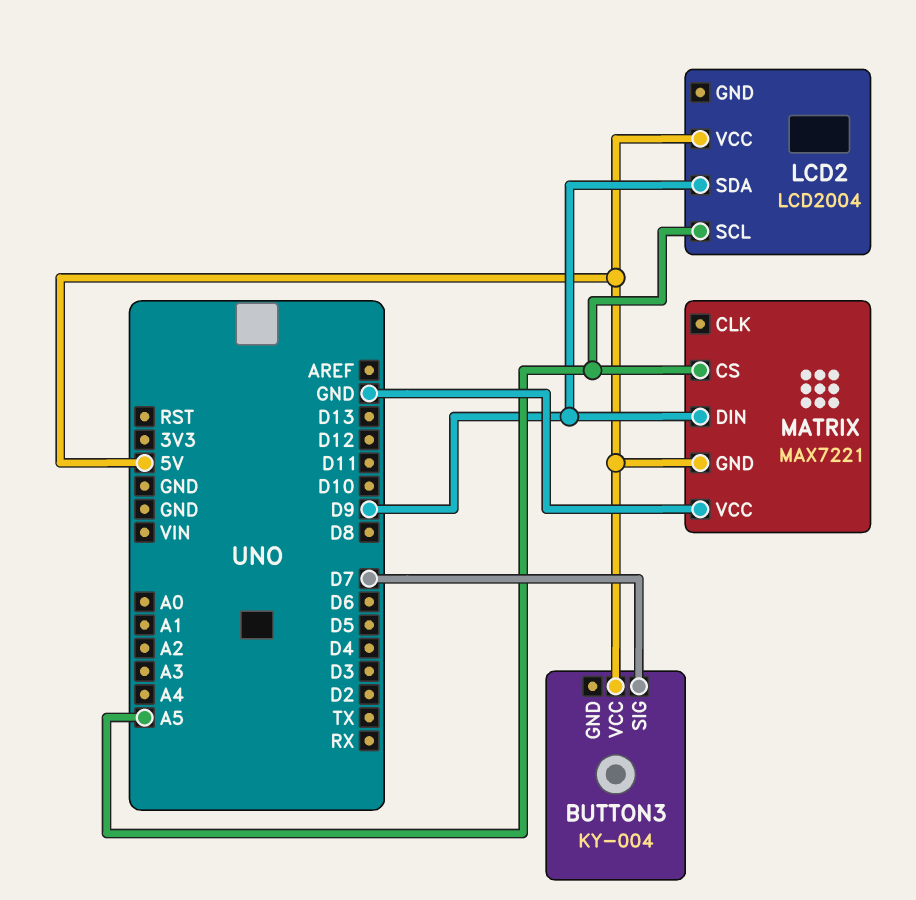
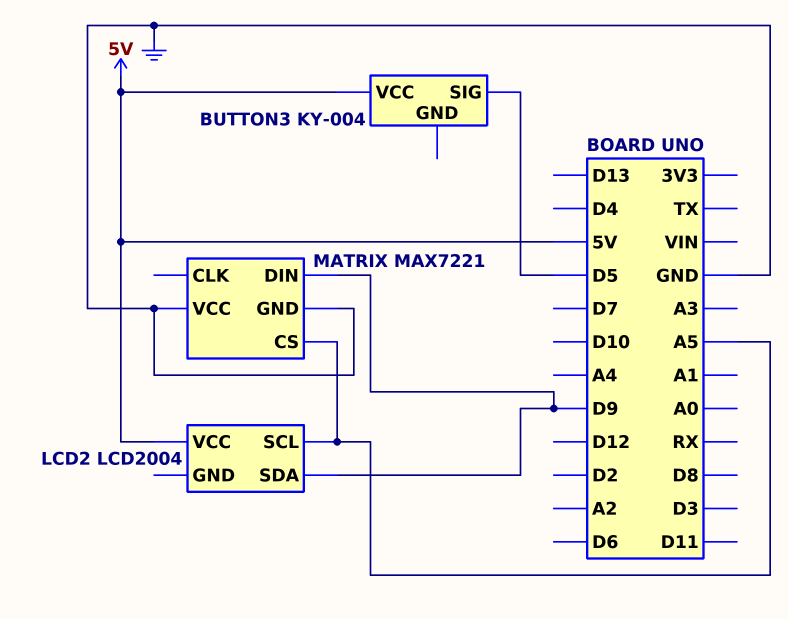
BUTTON3 pin SIG: D7 -> D5
MATRIX pin GND: 5V -> GND

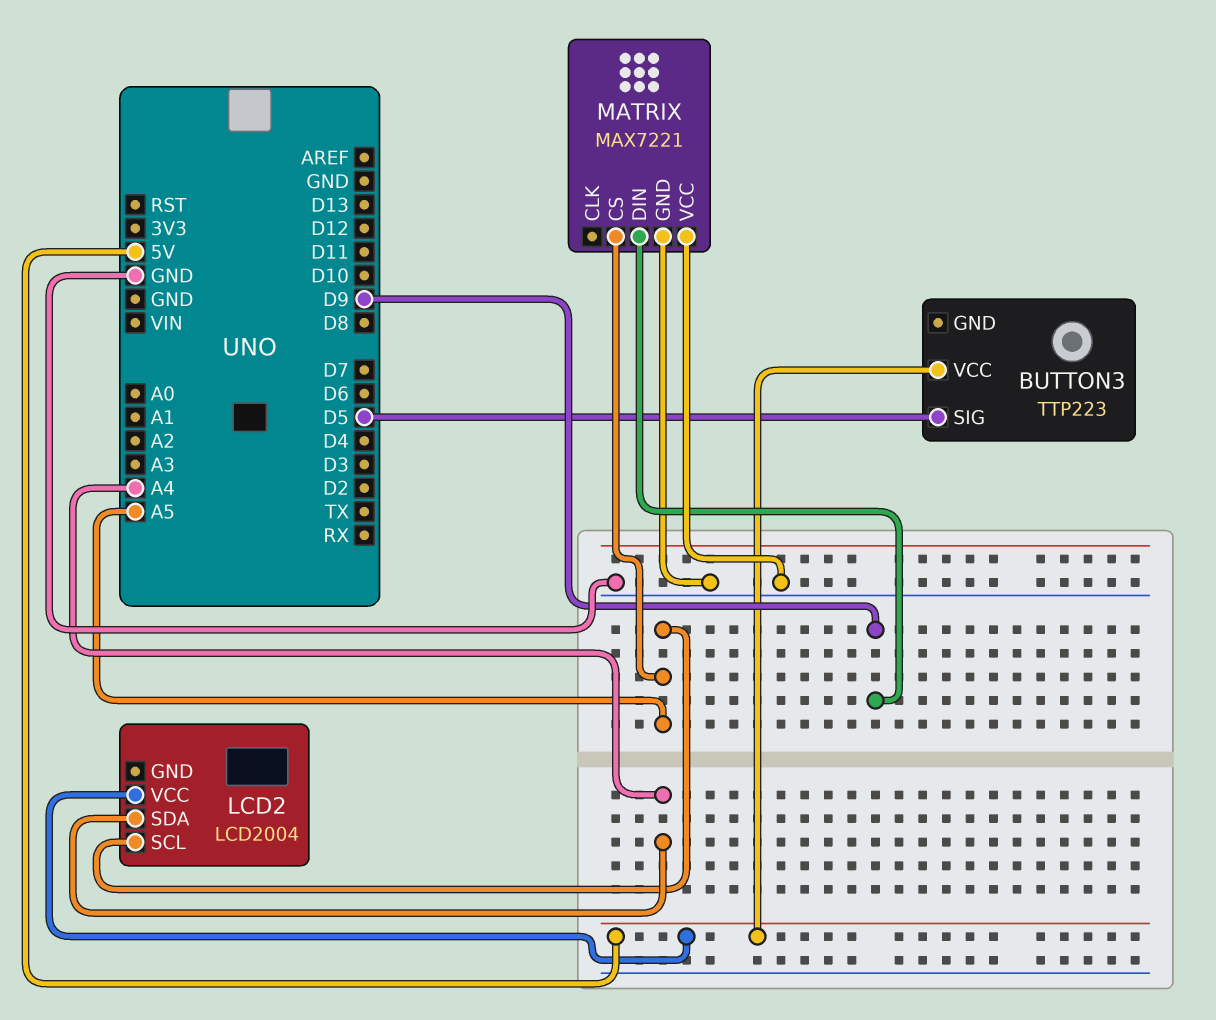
BUTTON3: KY-004 -> TTP223
LCD2 pin SDA: D9 -> A4

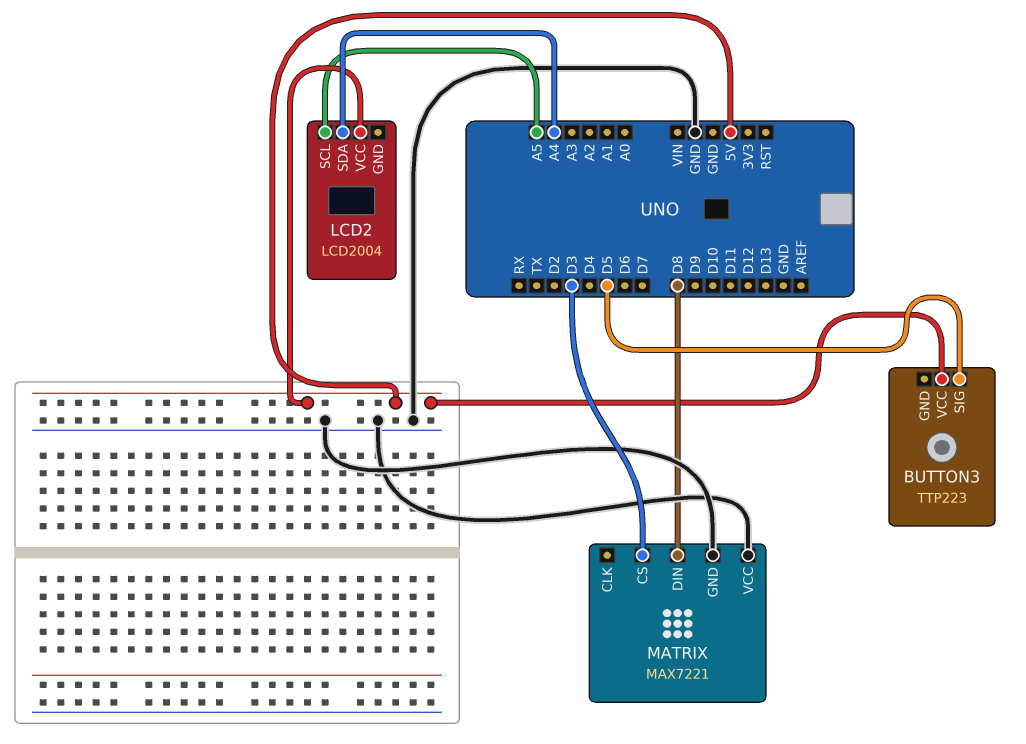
MATRIX pin CS: A5 -> D3
MATRIX pin DIN: D9 -> D8

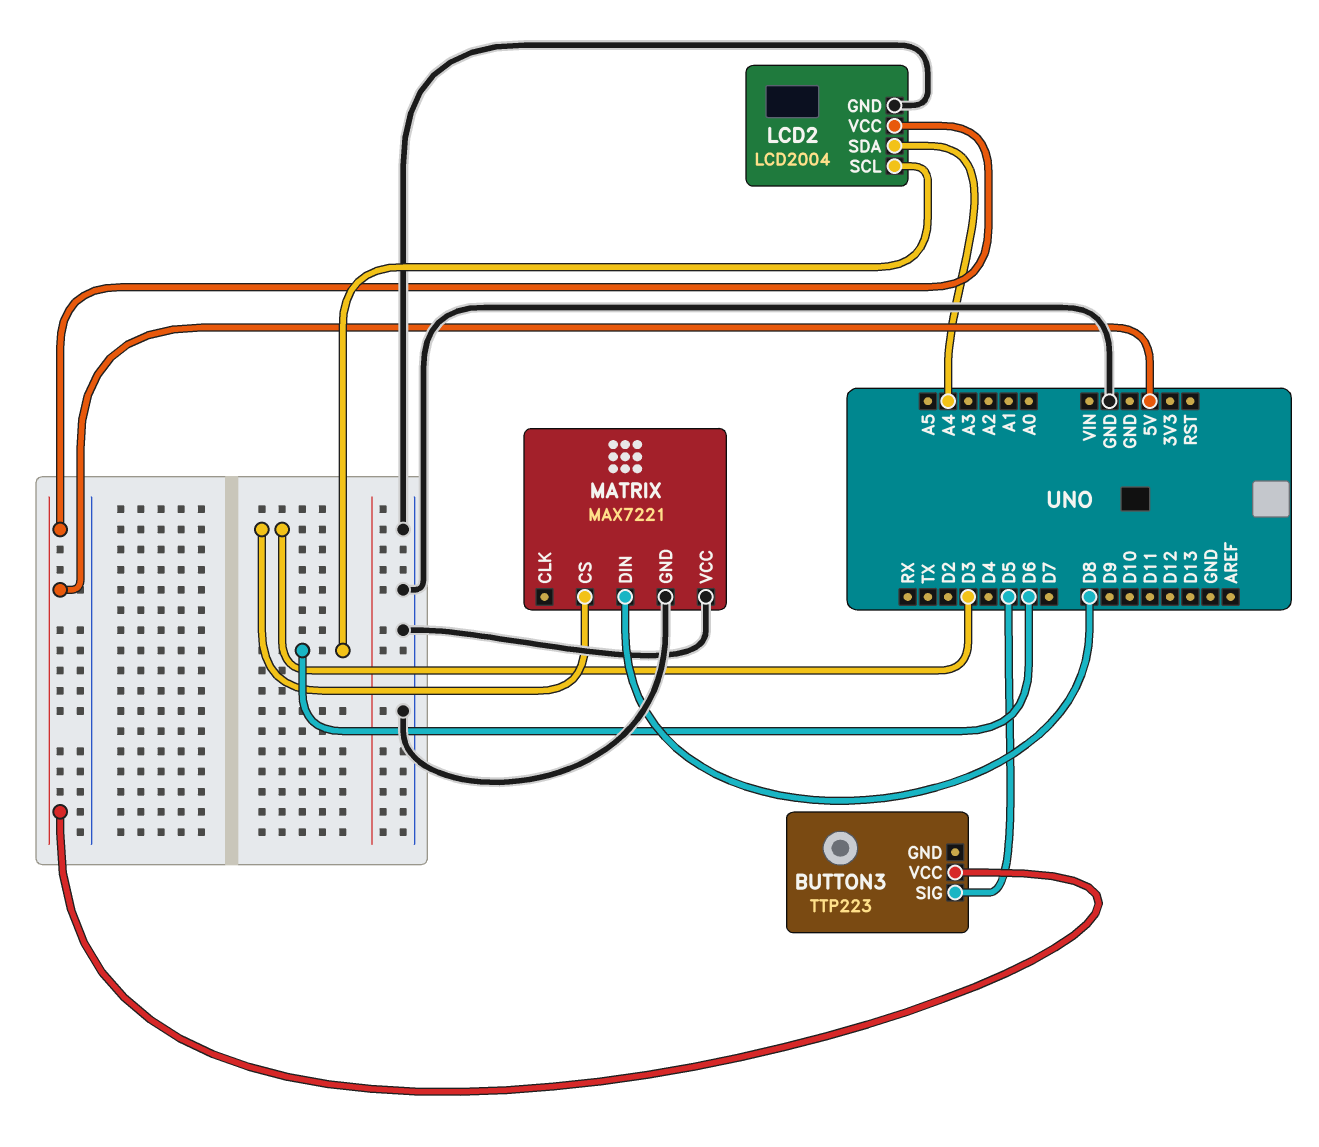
LCD2 pin GND: none -> GND
LCD2 pin SCL: A5 -> D6

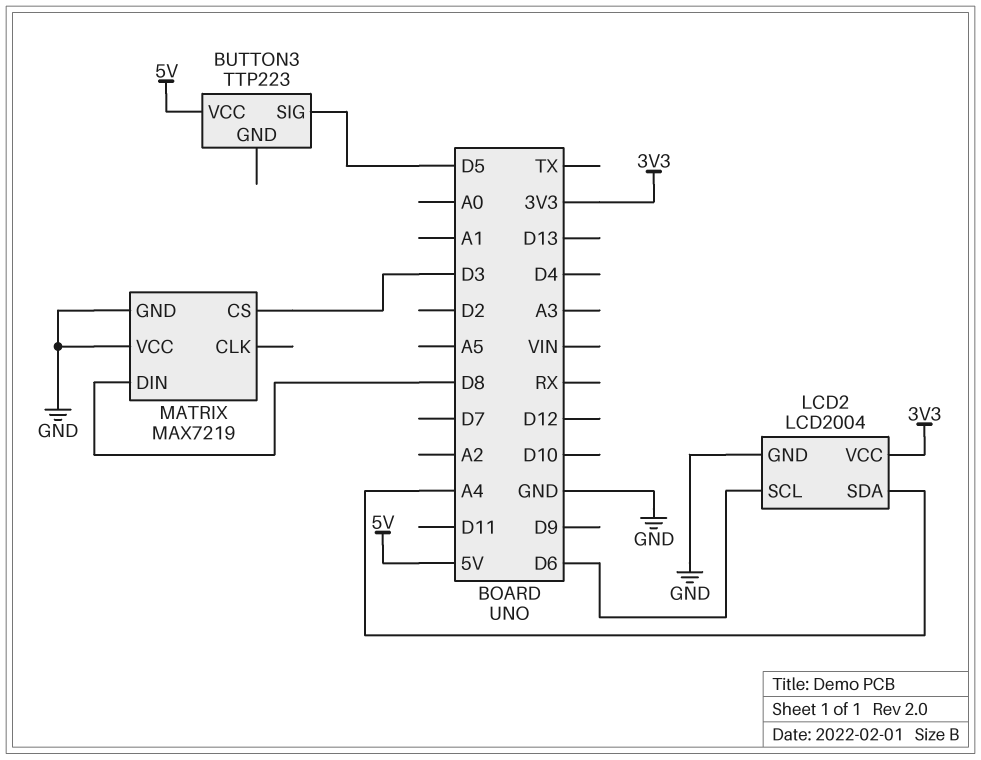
LCD2 pin VCC: 5V -> 3V3
MATRIX: MAX7221 -> MAX7219

